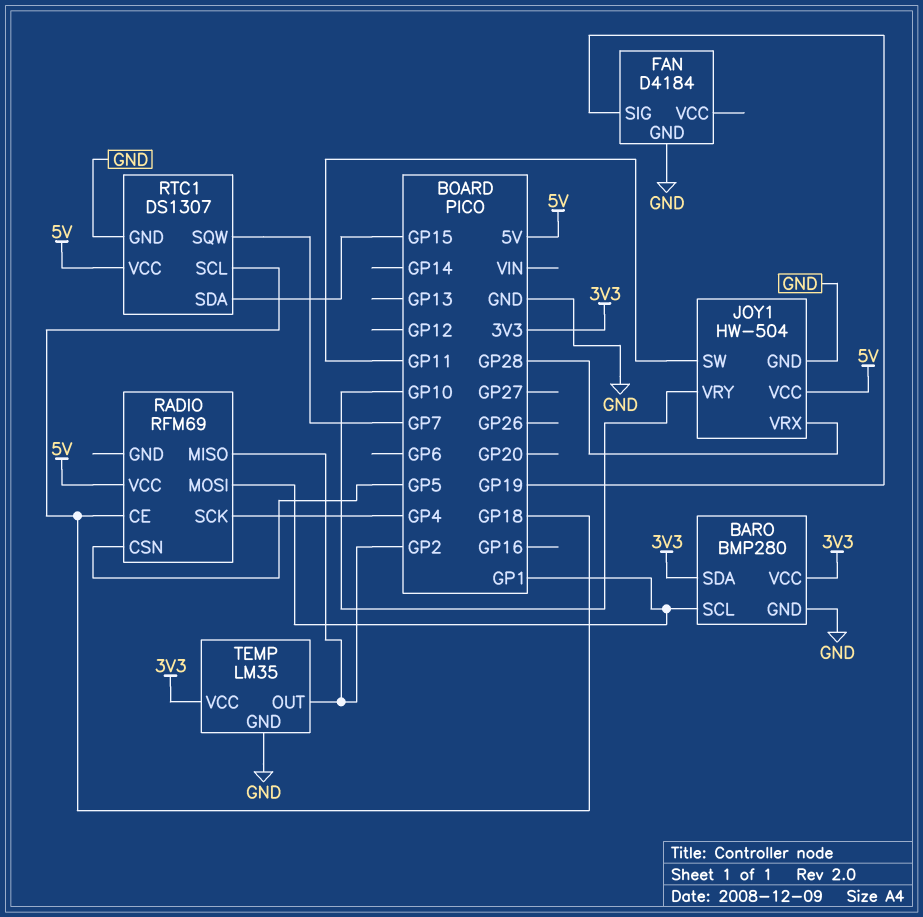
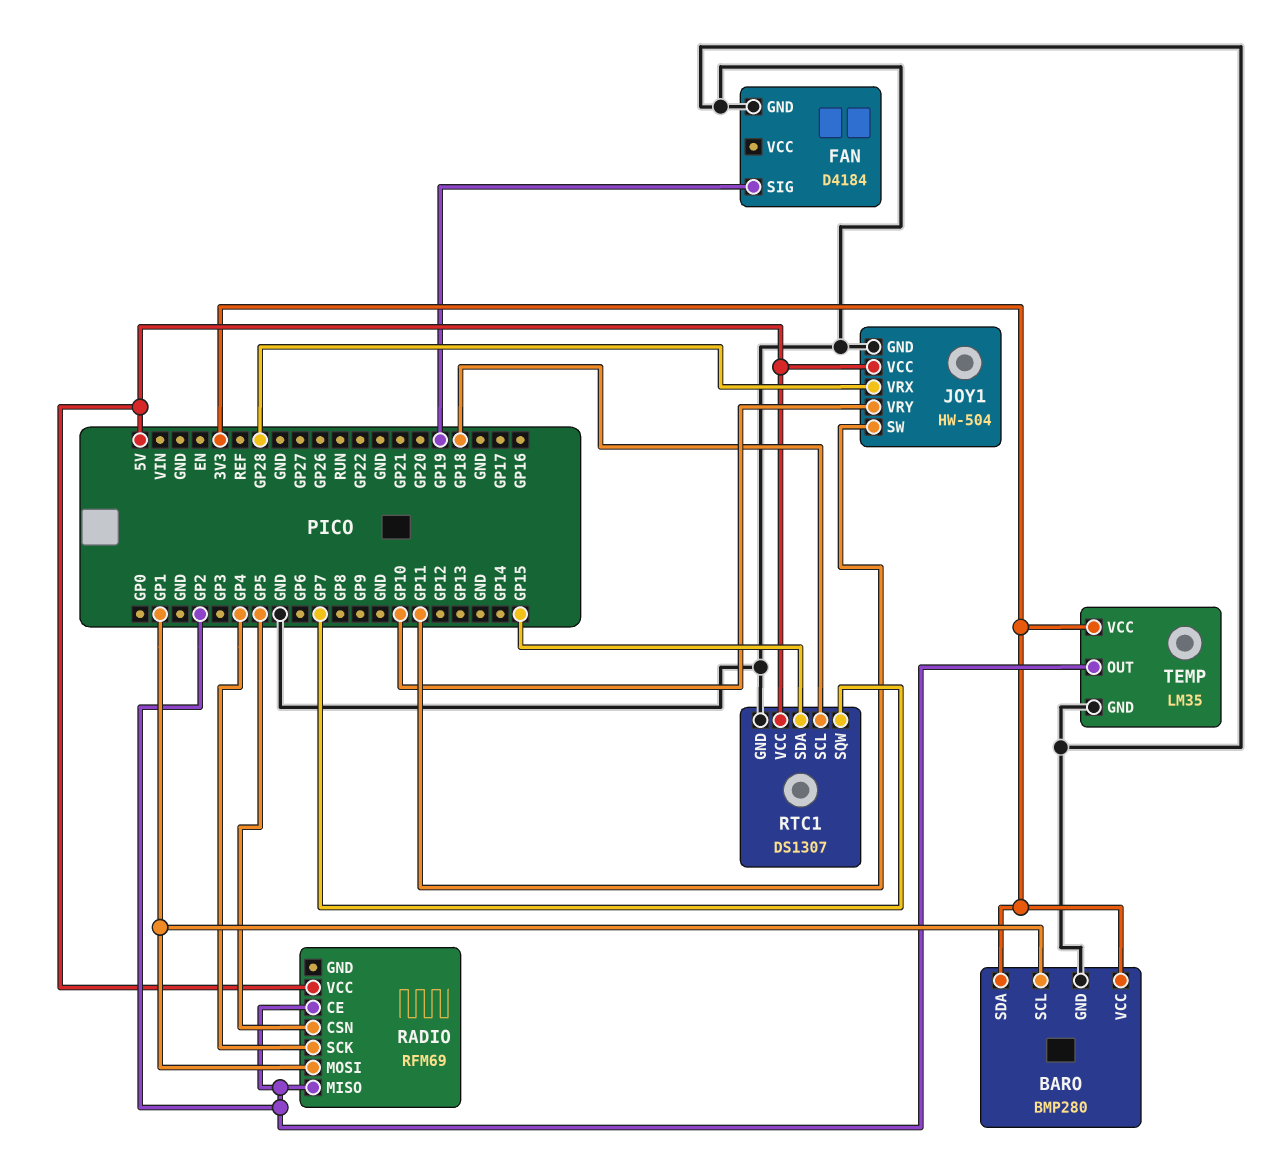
RADIO pin CE: GP18 -> GP2

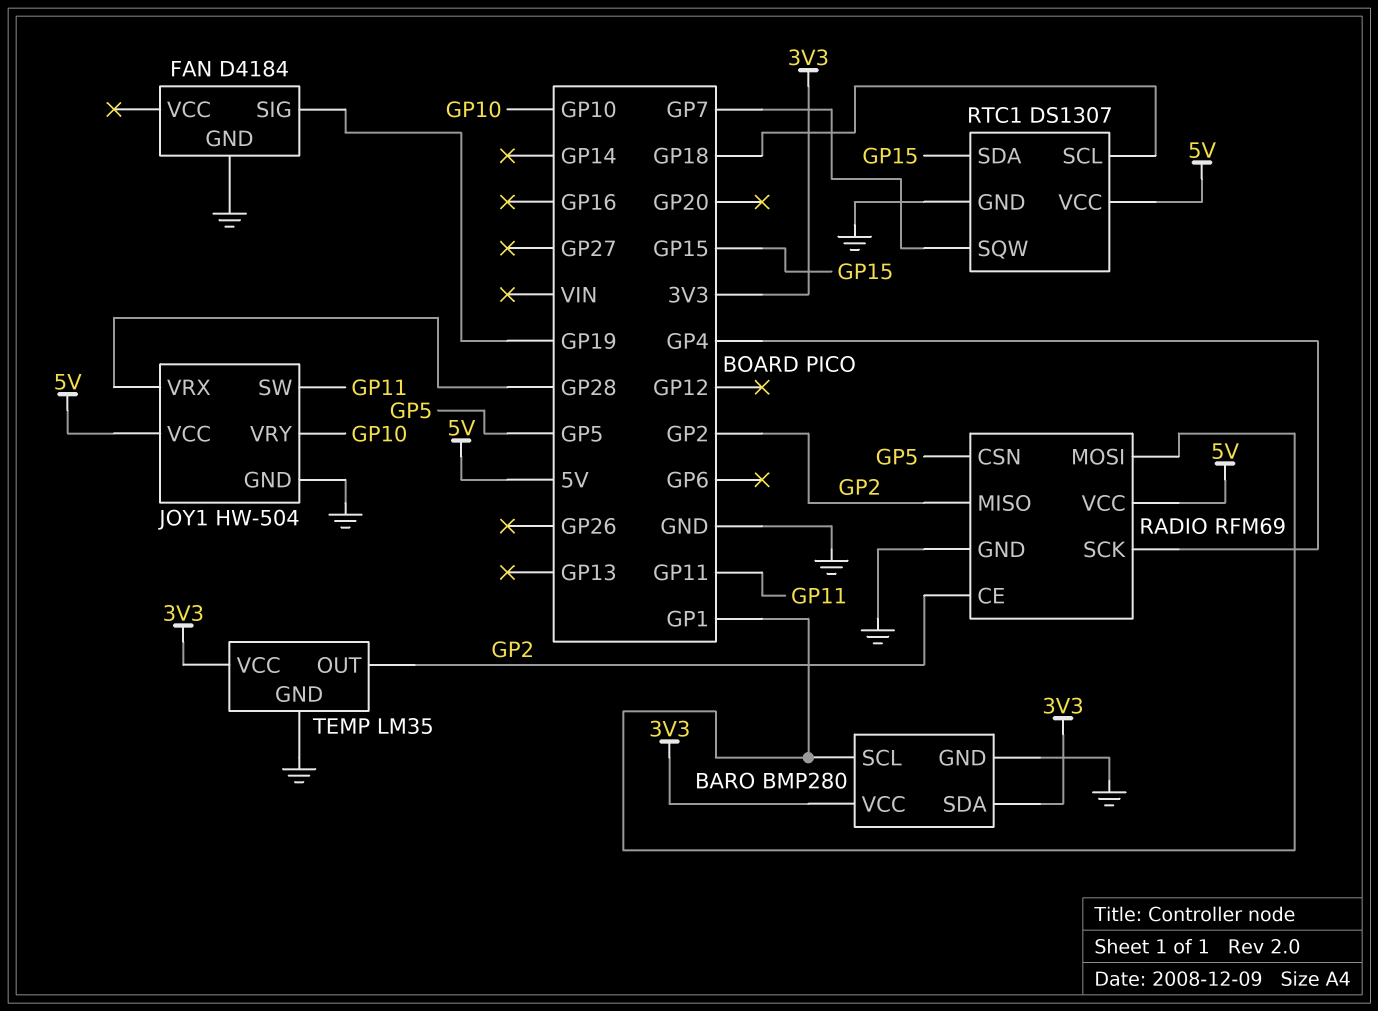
RADIO pin GND: none -> GND

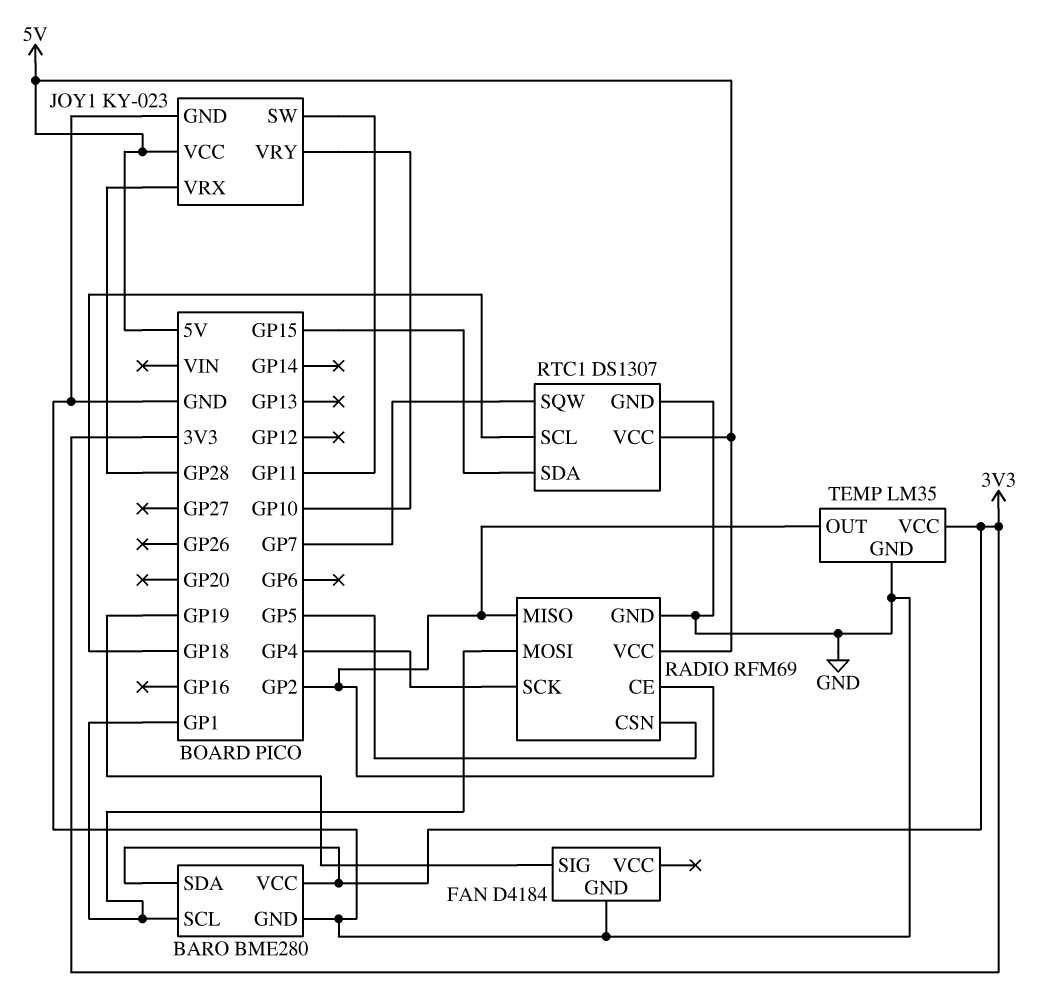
BARO: BMP280 -> BME280
JOY1: HW-504 -> KY-023

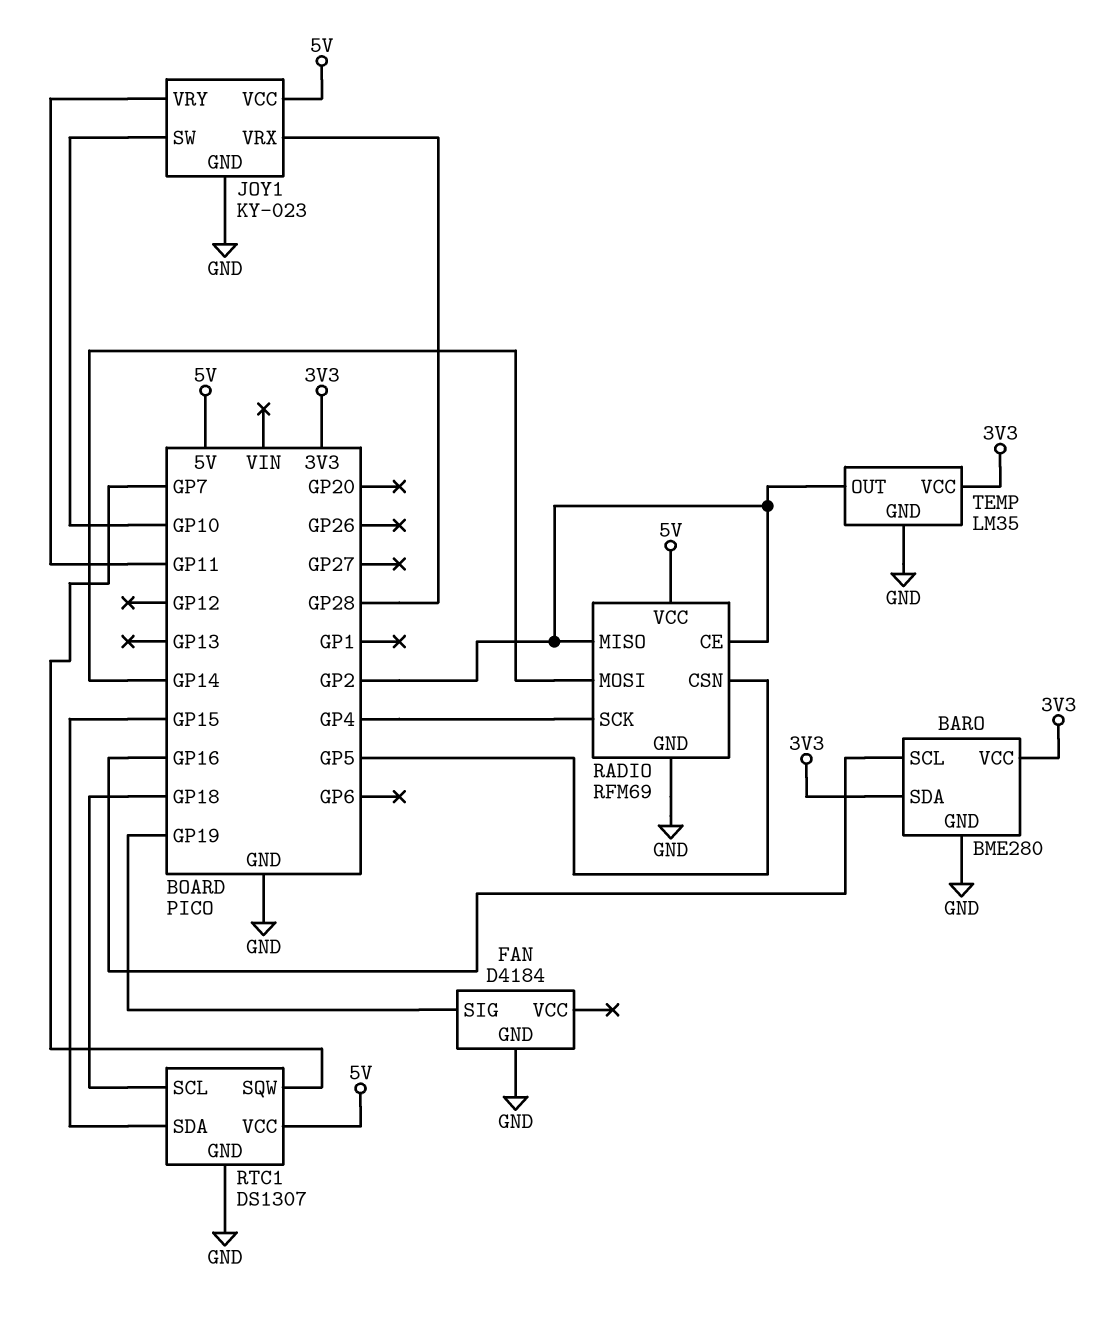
BARO pin SCL: GP1 -> GP16
JOY1 pin SW: GP11 -> GP10
JOY1 pin VRY: GP10 -> GP11
RADIO pin MOSI: GP1 -> GP14

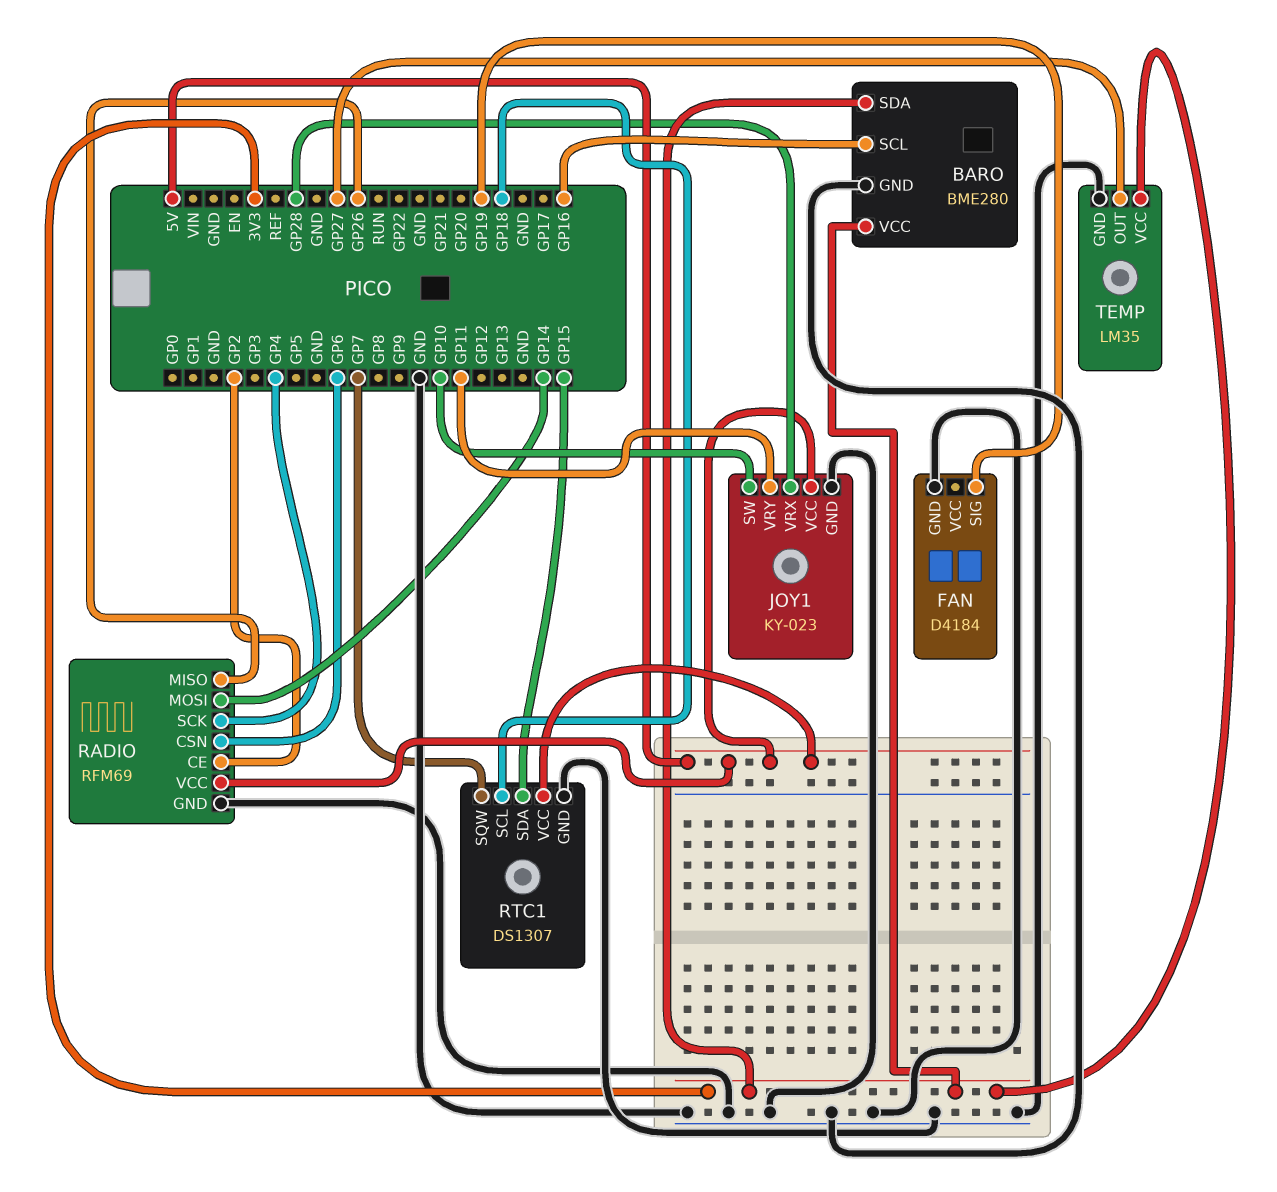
RADIO pin CSN: GP5 -> GP6
RADIO pin MISO: GP2 -> GP26
TEMP pin OUT: GP2 -> GP27

